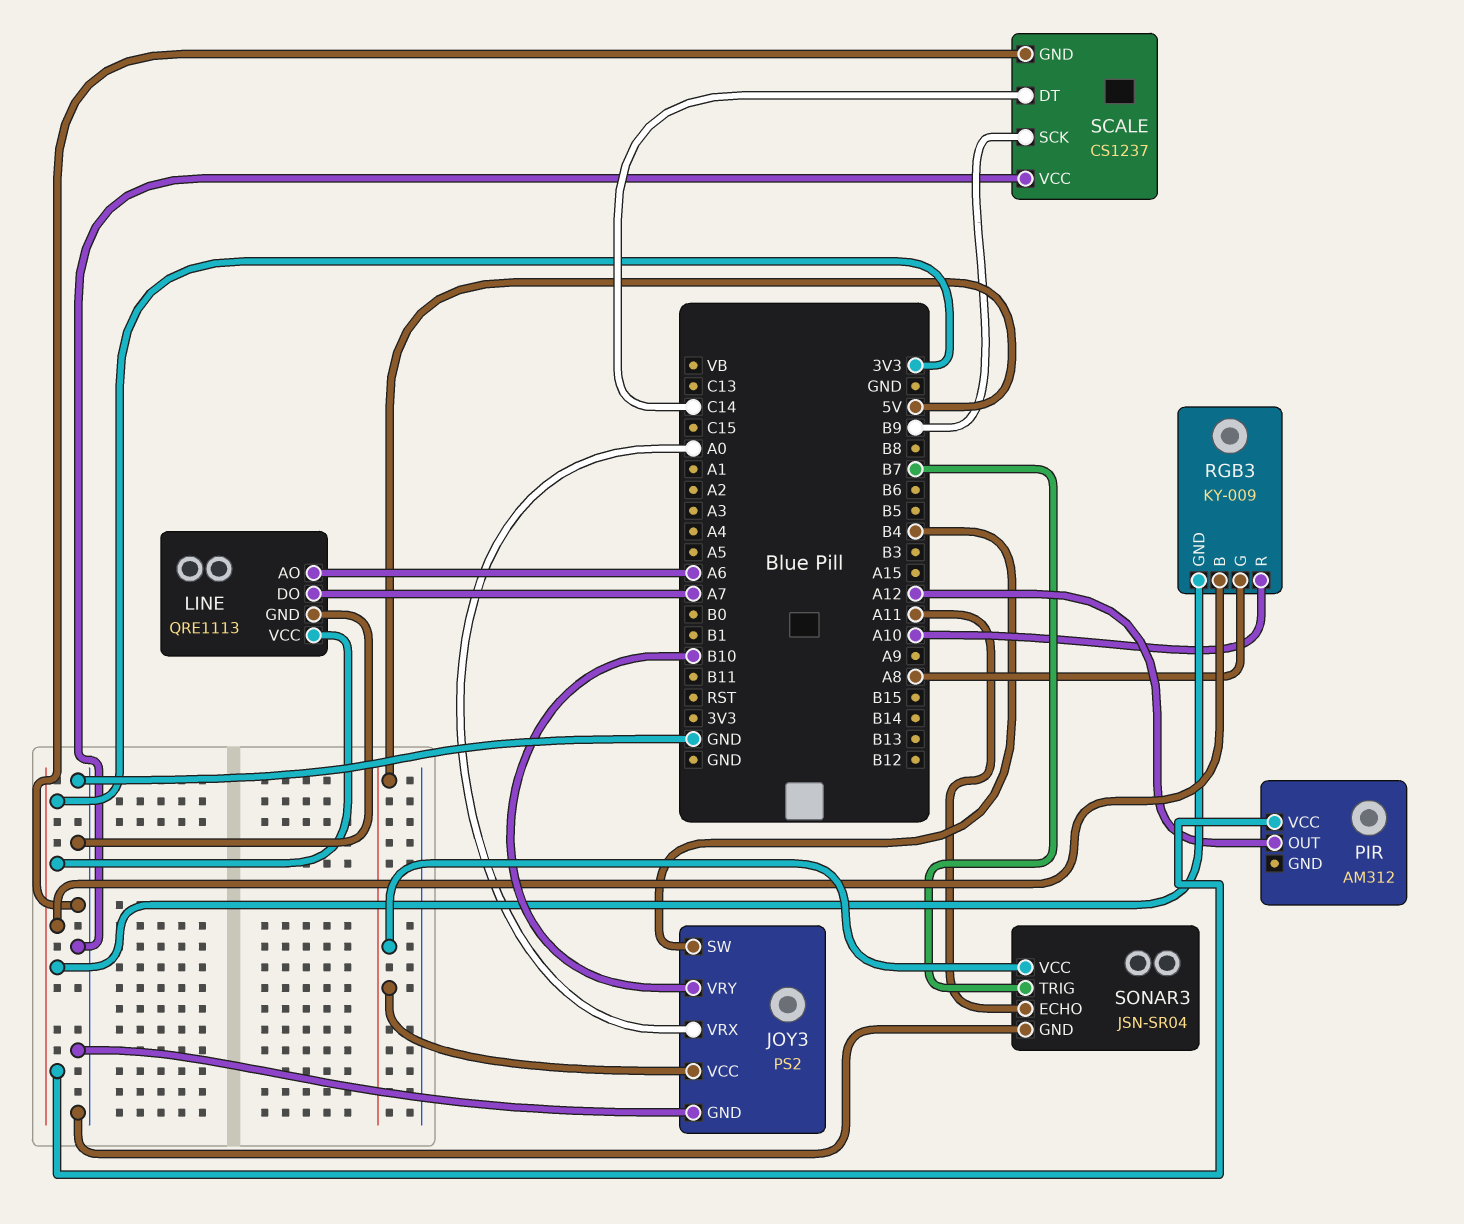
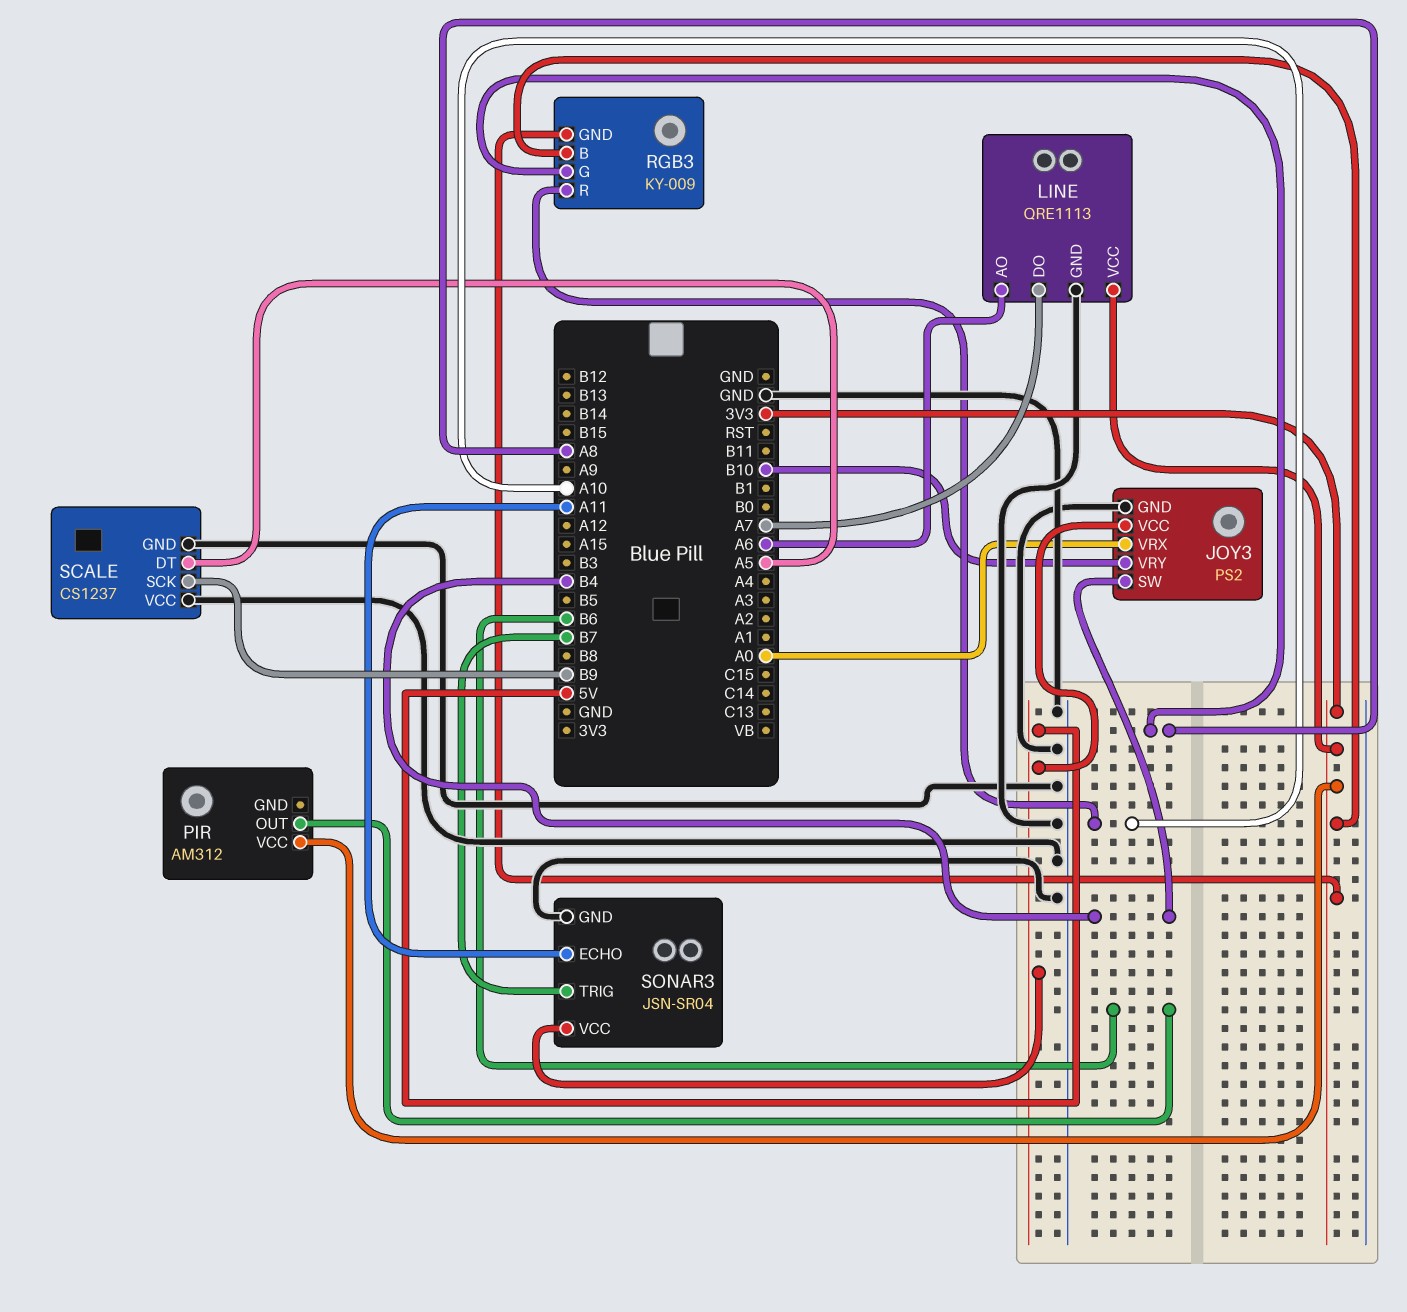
PIR pin OUT: A12 -> B6
SCALE pin DT: C14 -> A5

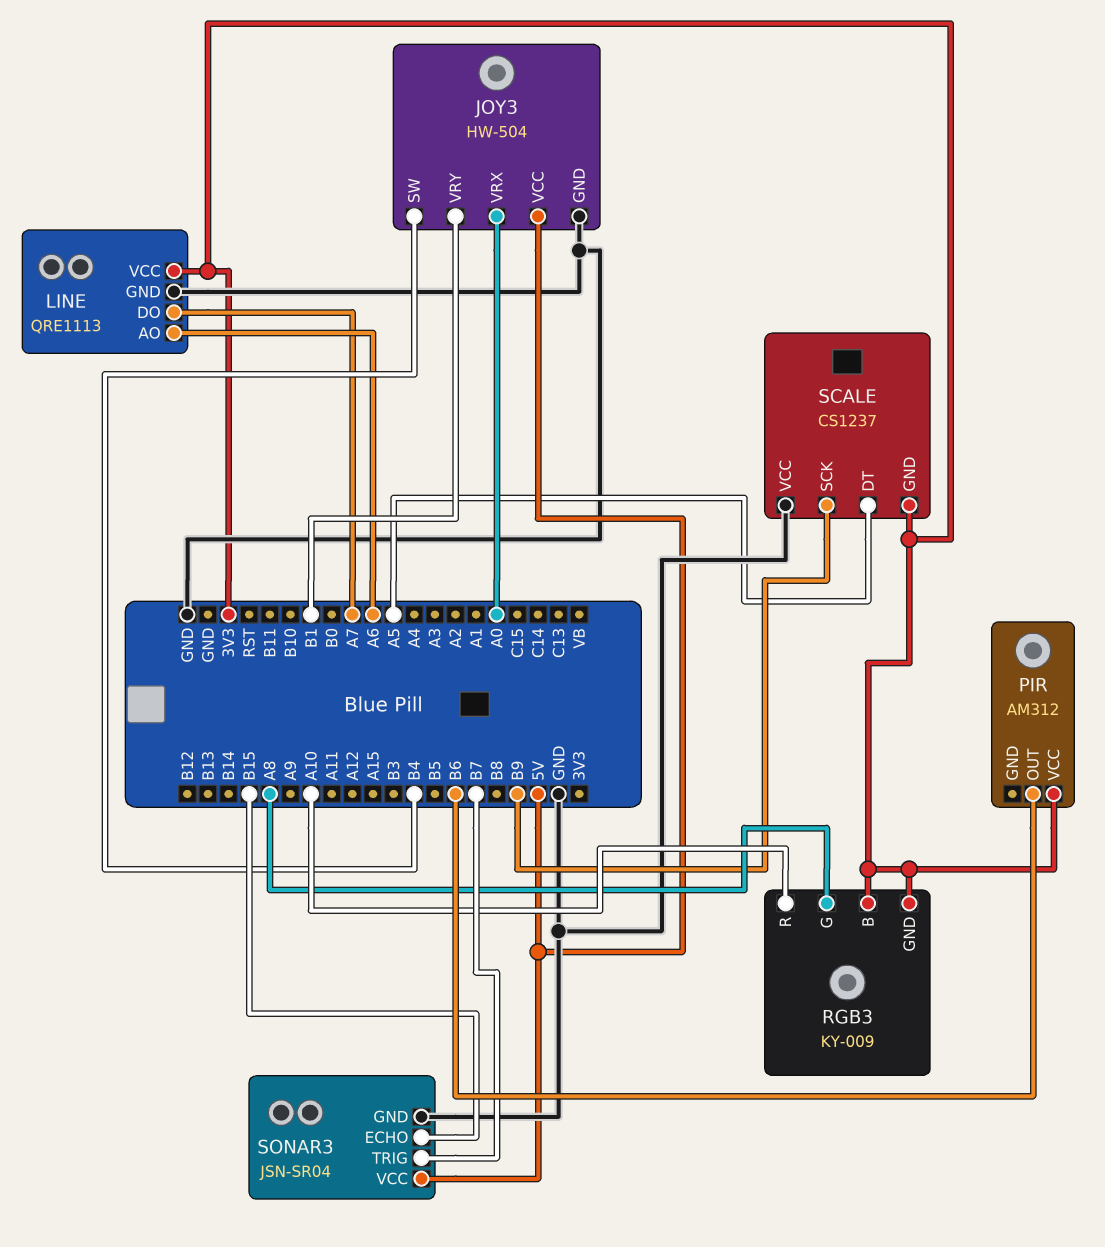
JOY3: PS2 -> HW-504
JOY3 pin VRY: B10 -> B1
SCALE pin GND: GND -> 3V3
SONAR3 pin ECHO: A11 -> B15

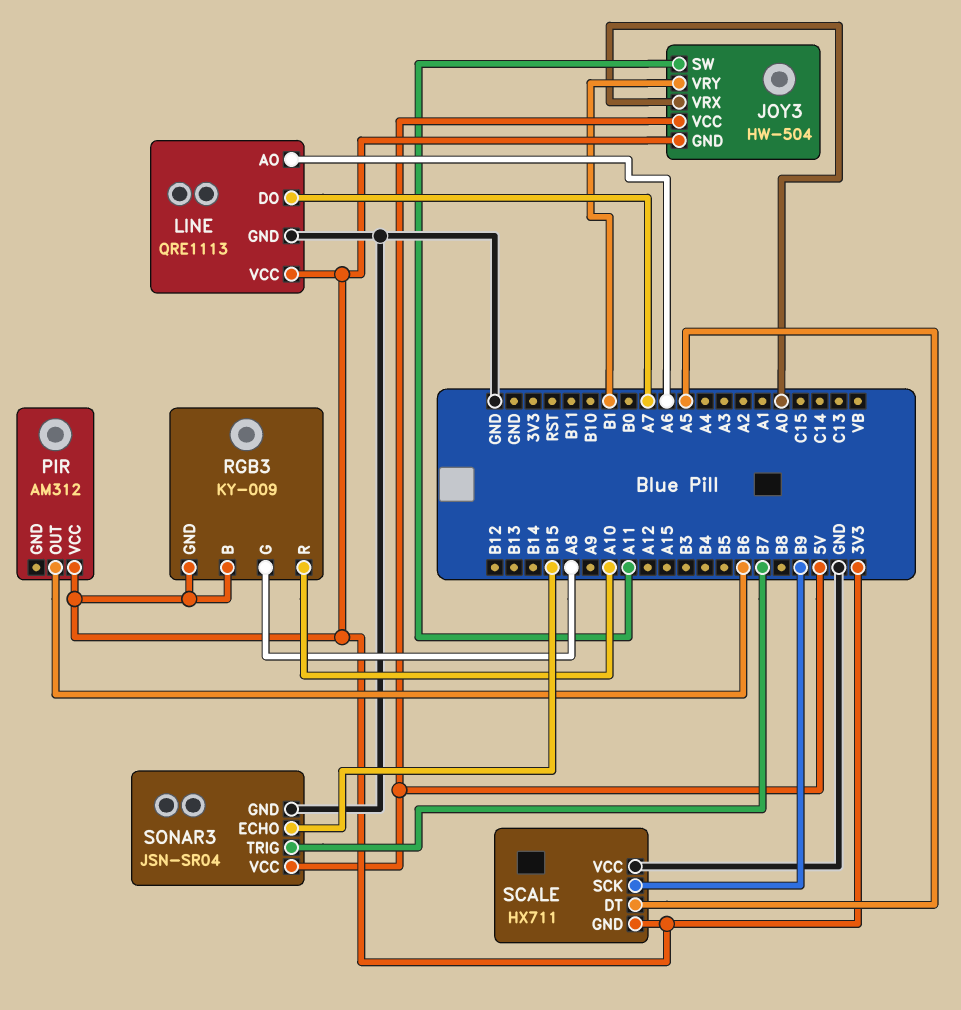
JOY3 pin GND: GND -> 3V3
JOY3 pin SW: B4 -> A11
SCALE: CS1237 -> HX711

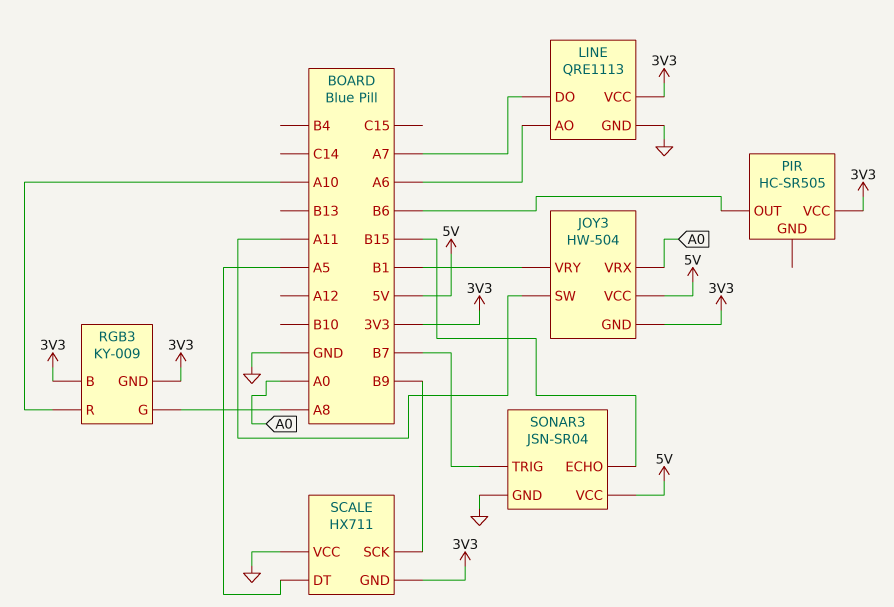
PIR: AM312 -> HC-SR505

